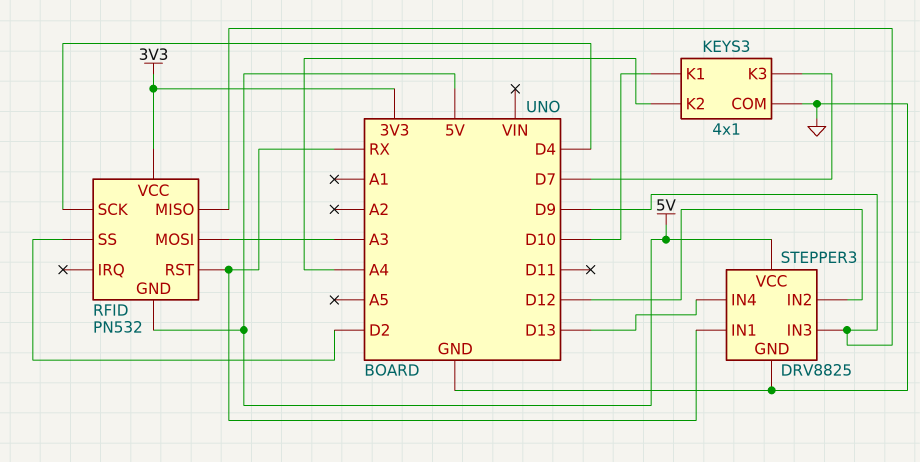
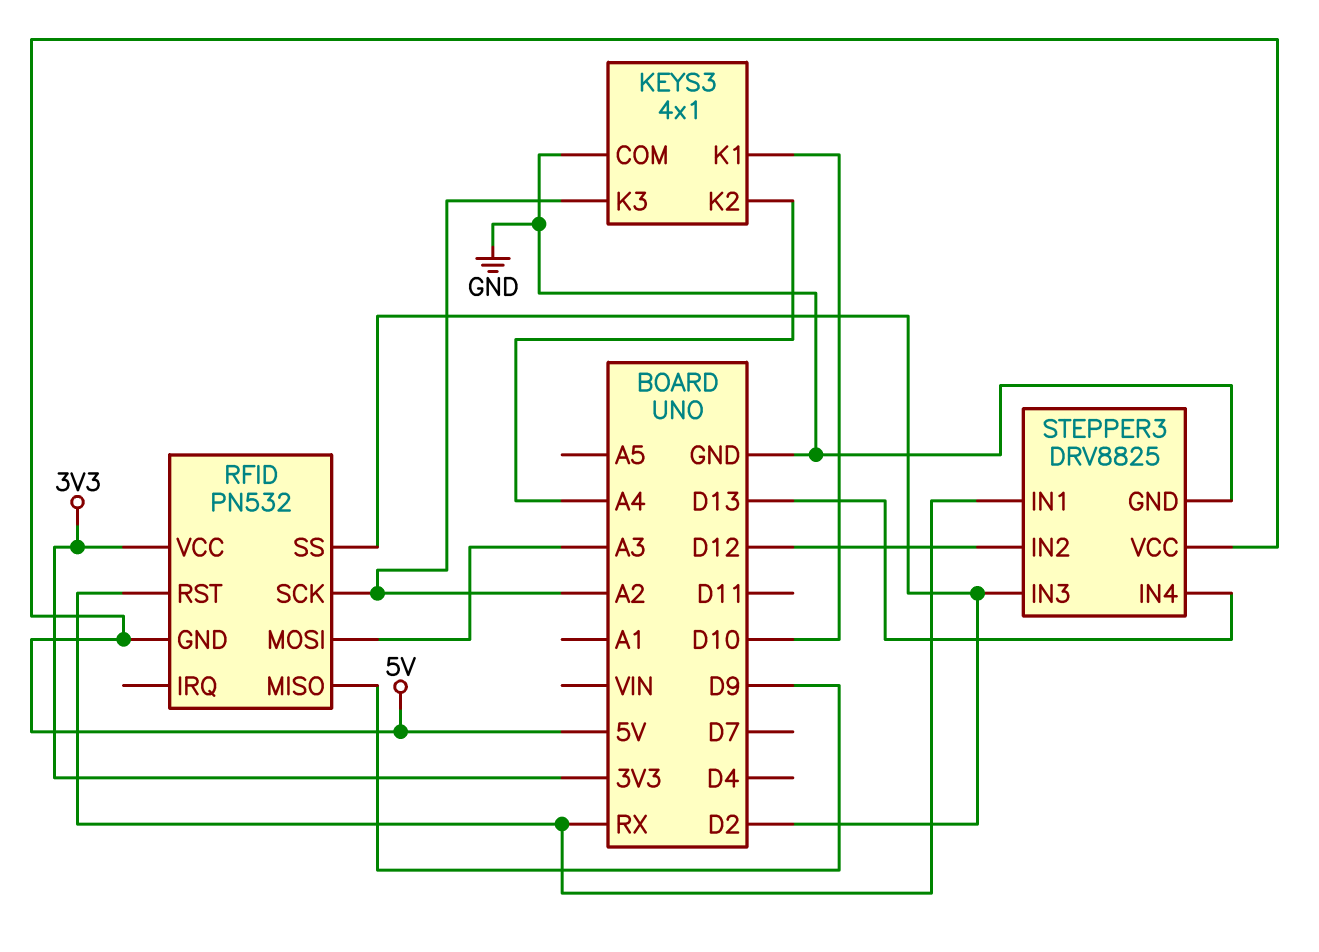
KEYS3 pin K3: D7 -> A2
RFID pin SCK: D4 -> A2
STEPPER3 pin IN3: D9 -> D2

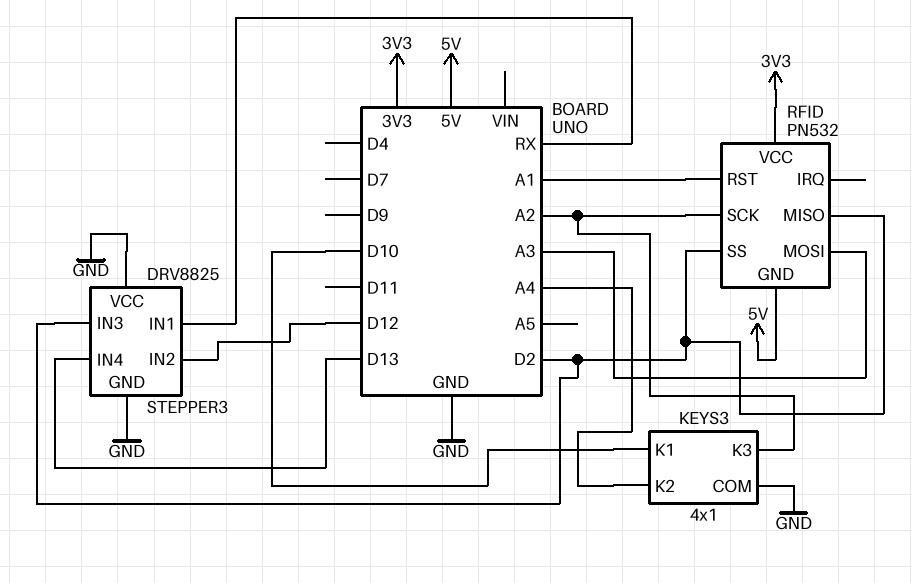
RFID pin MISO: D9 -> D2
RFID pin RST: RX -> A1
STEPPER3 pin VCC: 5V -> GND

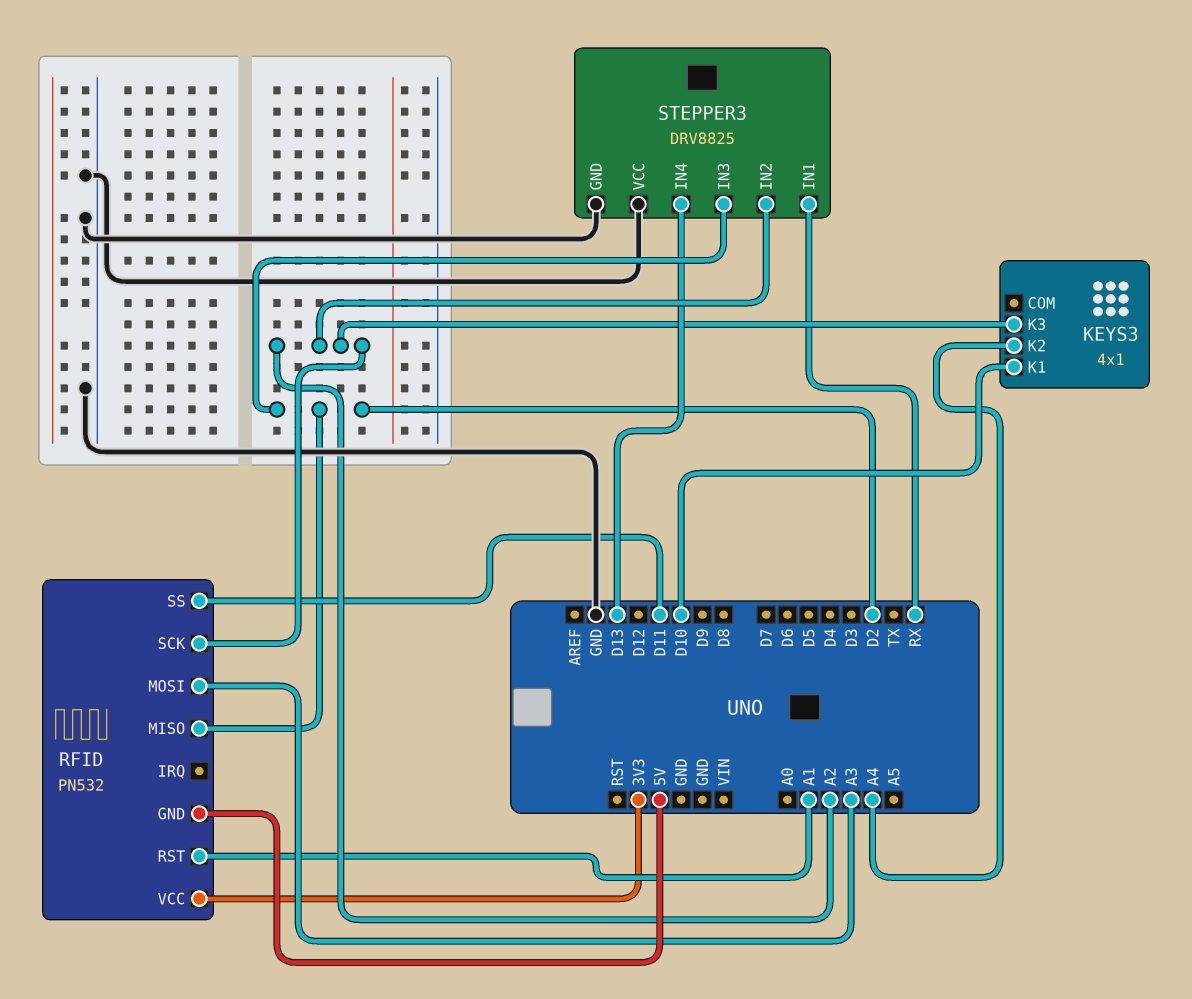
KEYS3 pin COM: GND -> none
RFID pin SS: D2 -> D11
STEPPER3 pin IN2: D12 -> A2

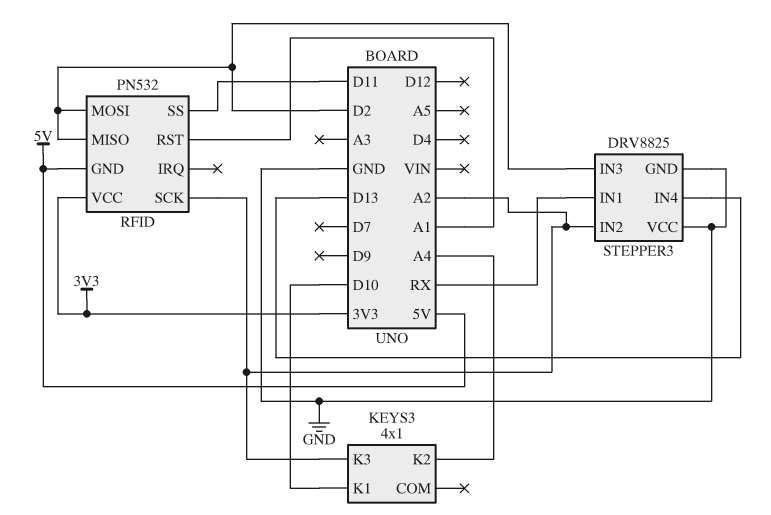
RFID pin MOSI: A3 -> D2

